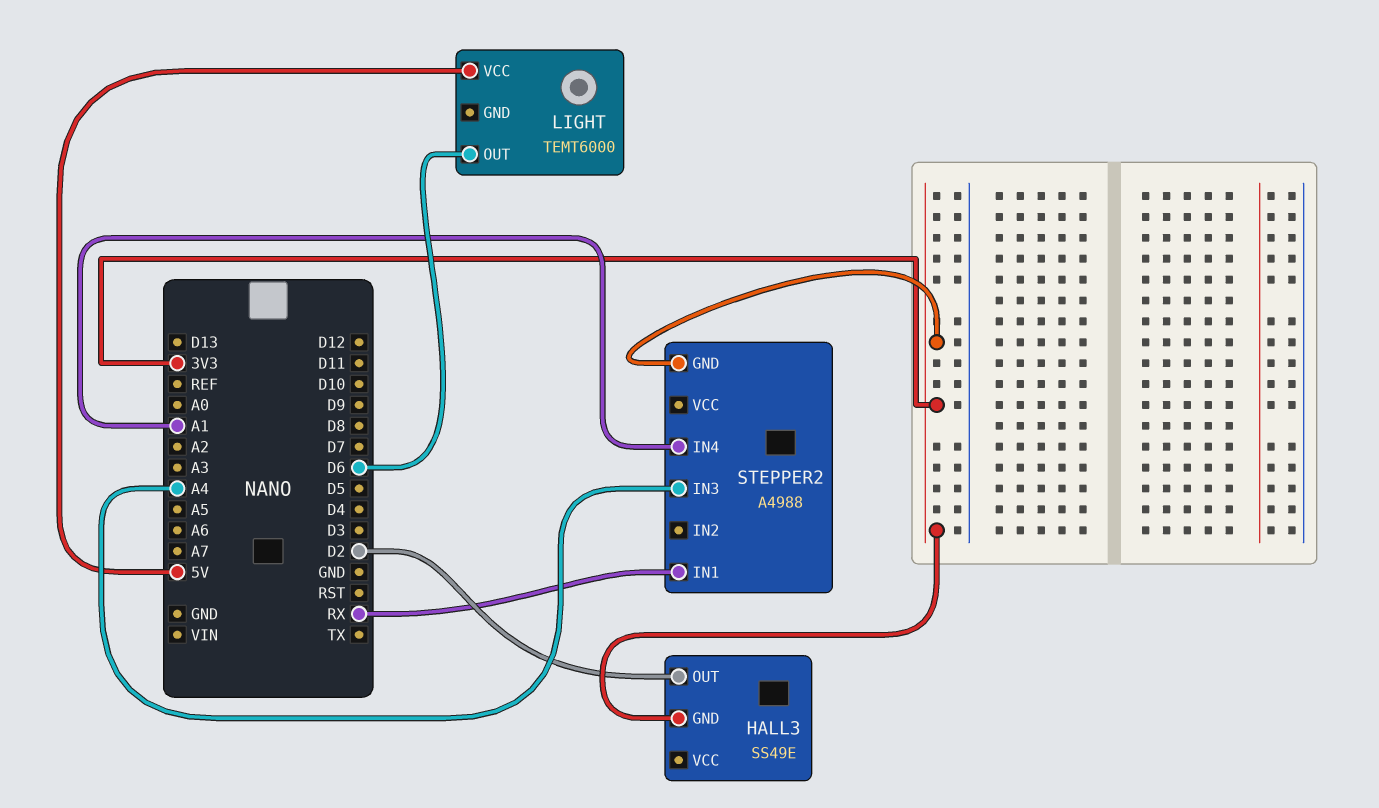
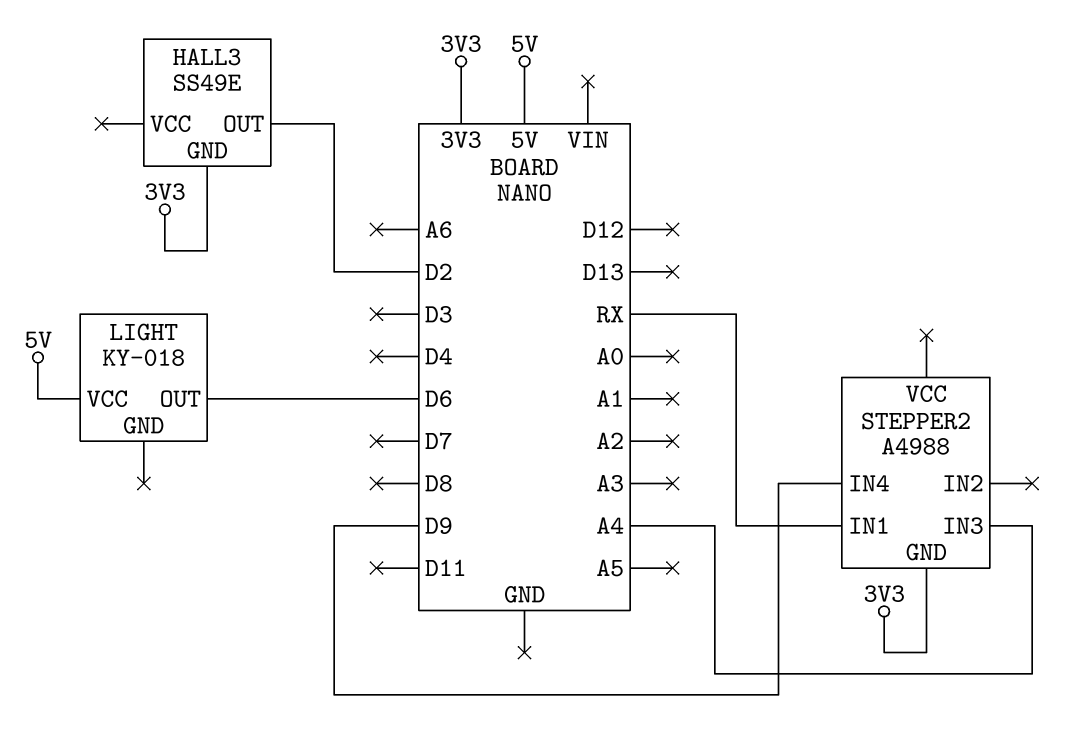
LIGHT: TEMT6000 -> KY-018
STEPPER2 pin IN4: A1 -> D9

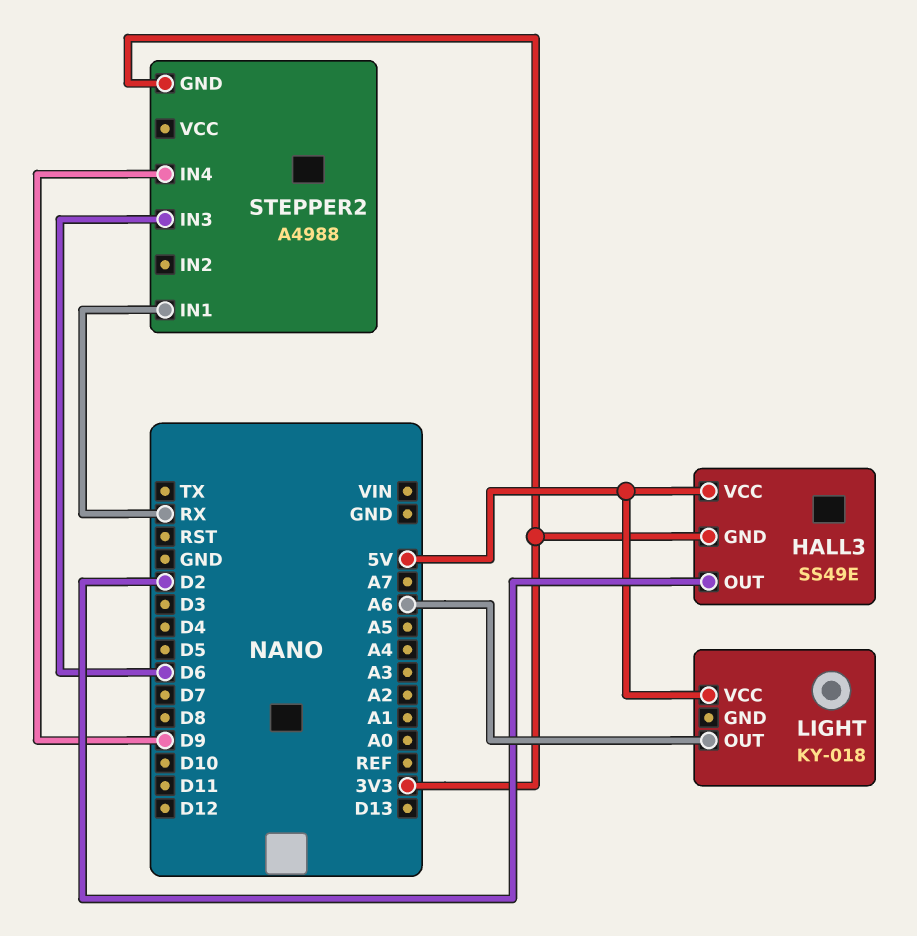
HALL3 pin VCC: none -> 5V
LIGHT pin OUT: D6 -> A6
STEPPER2 pin IN3: A4 -> D6

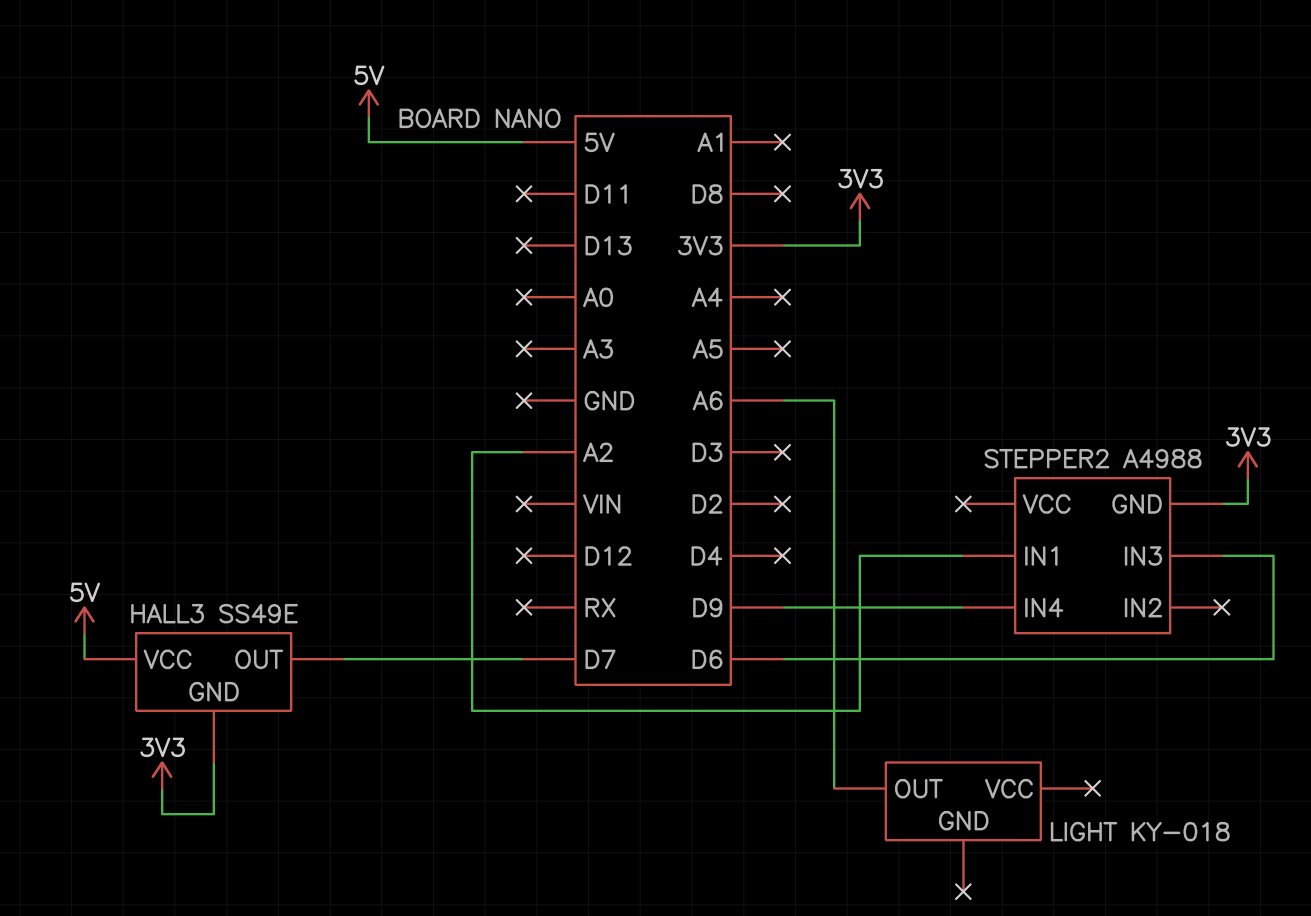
HALL3 pin OUT: D2 -> D7
LIGHT pin VCC: 5V -> none
STEPPER2 pin IN1: RX -> A2

